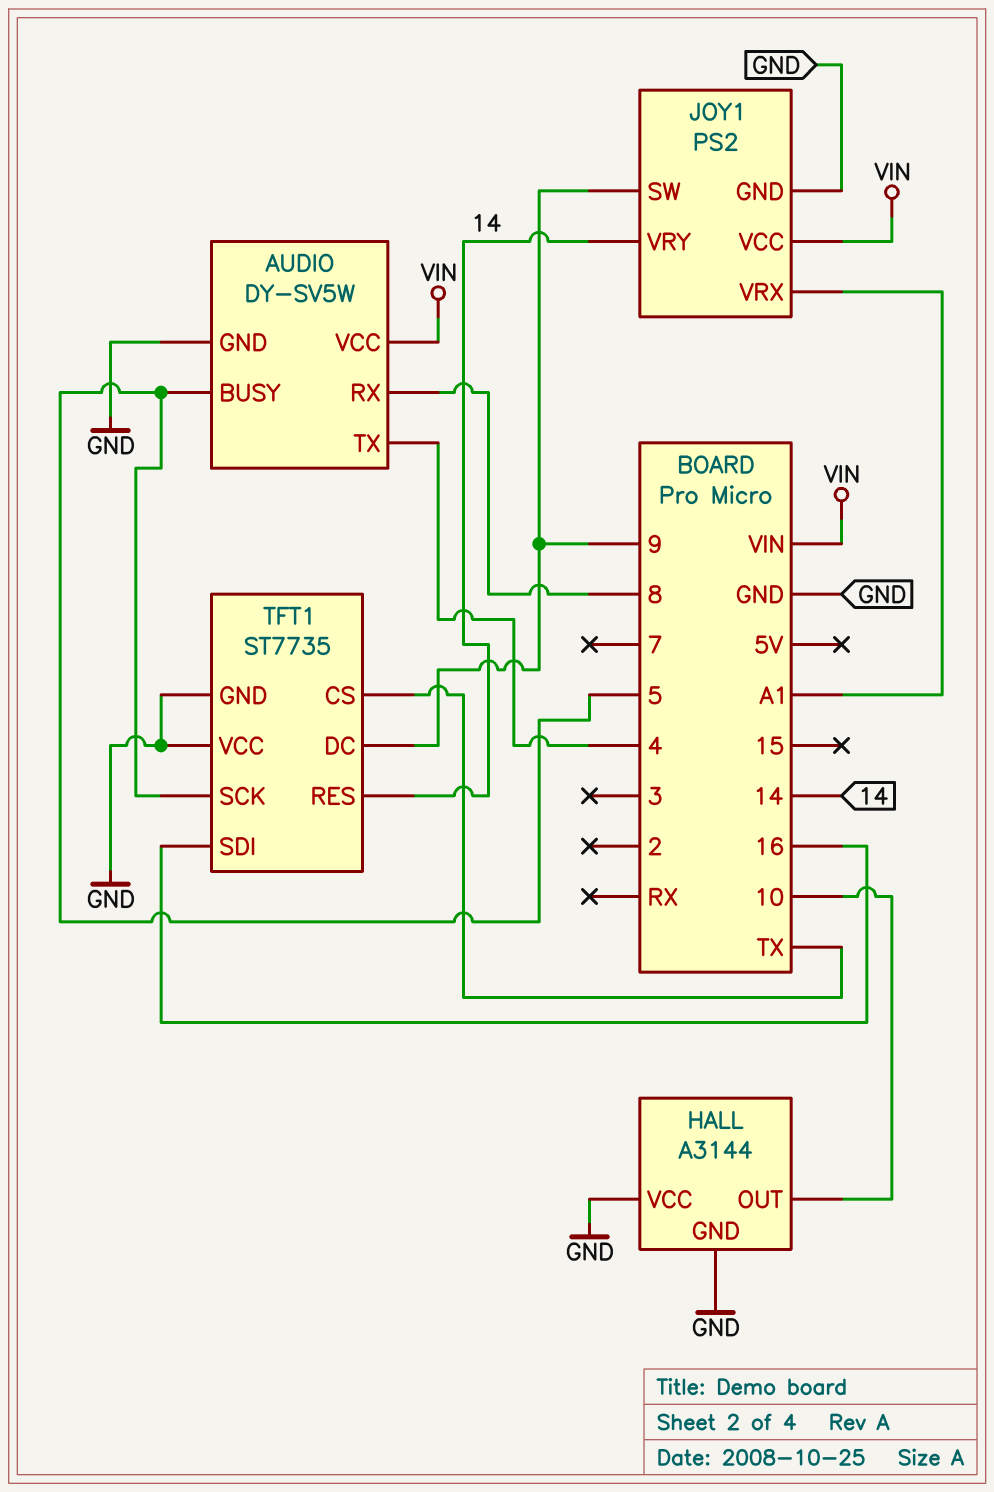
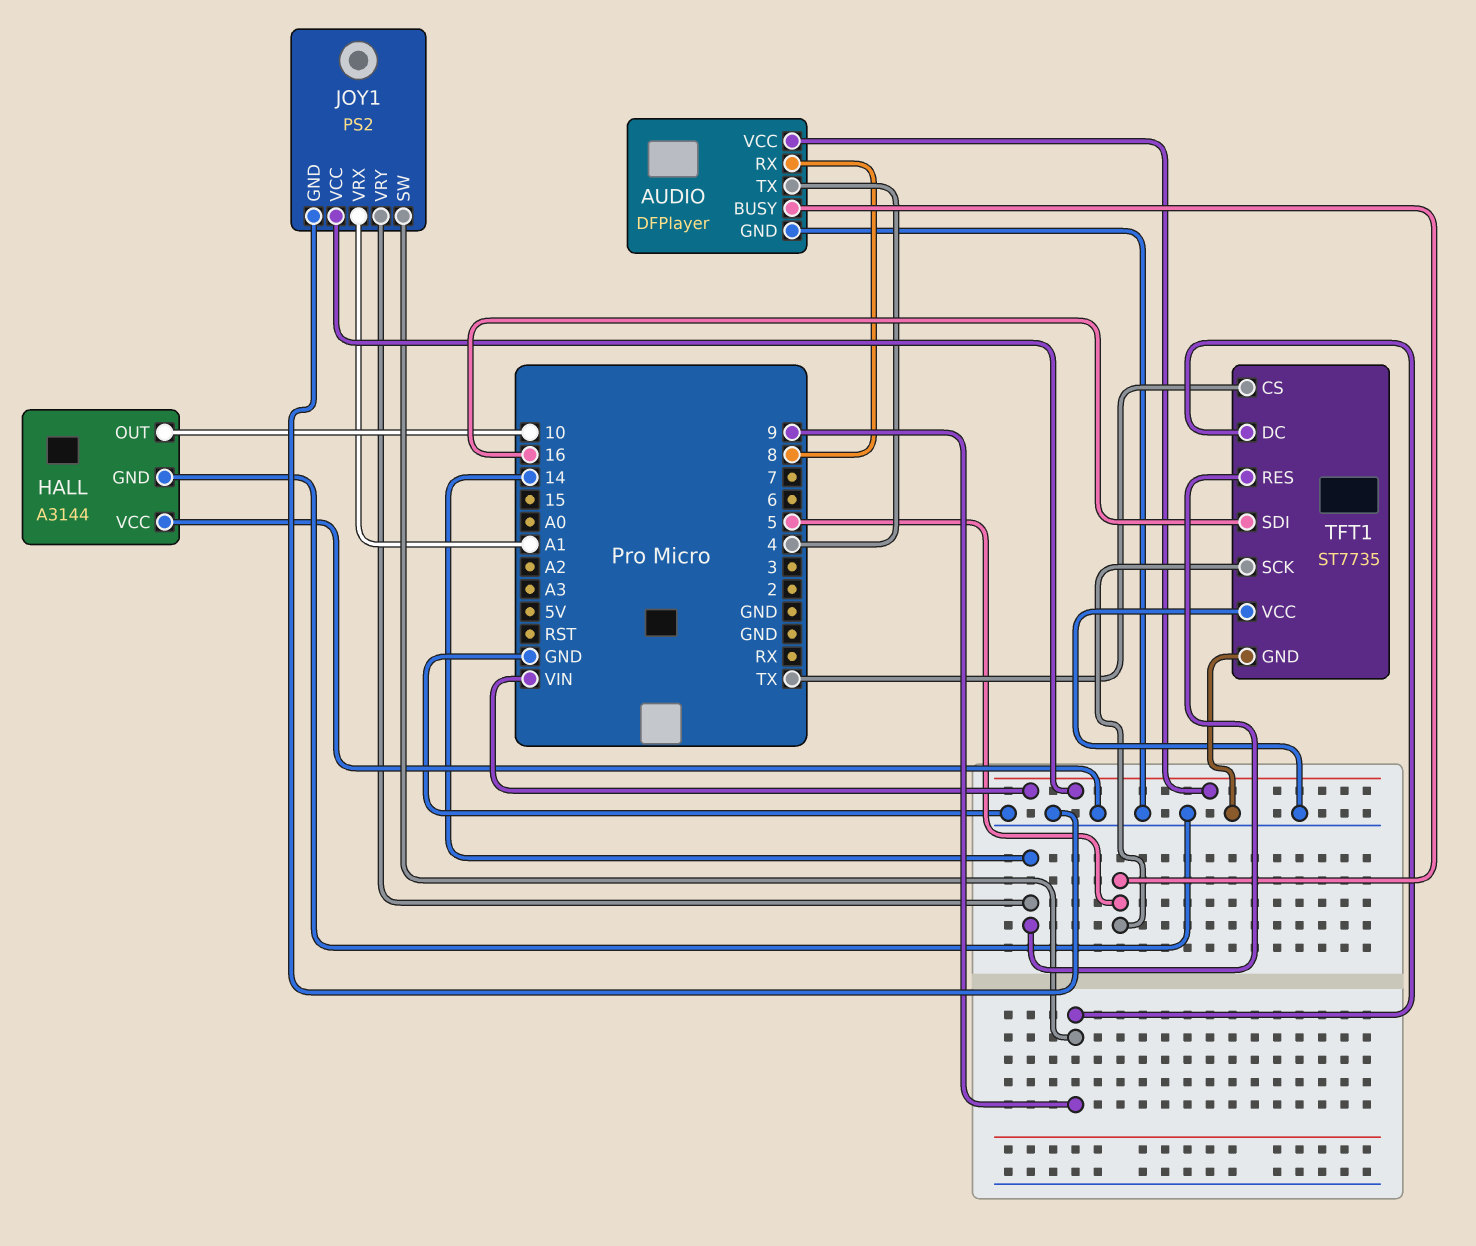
AUDIO: DY-SV5W -> DFPlayer

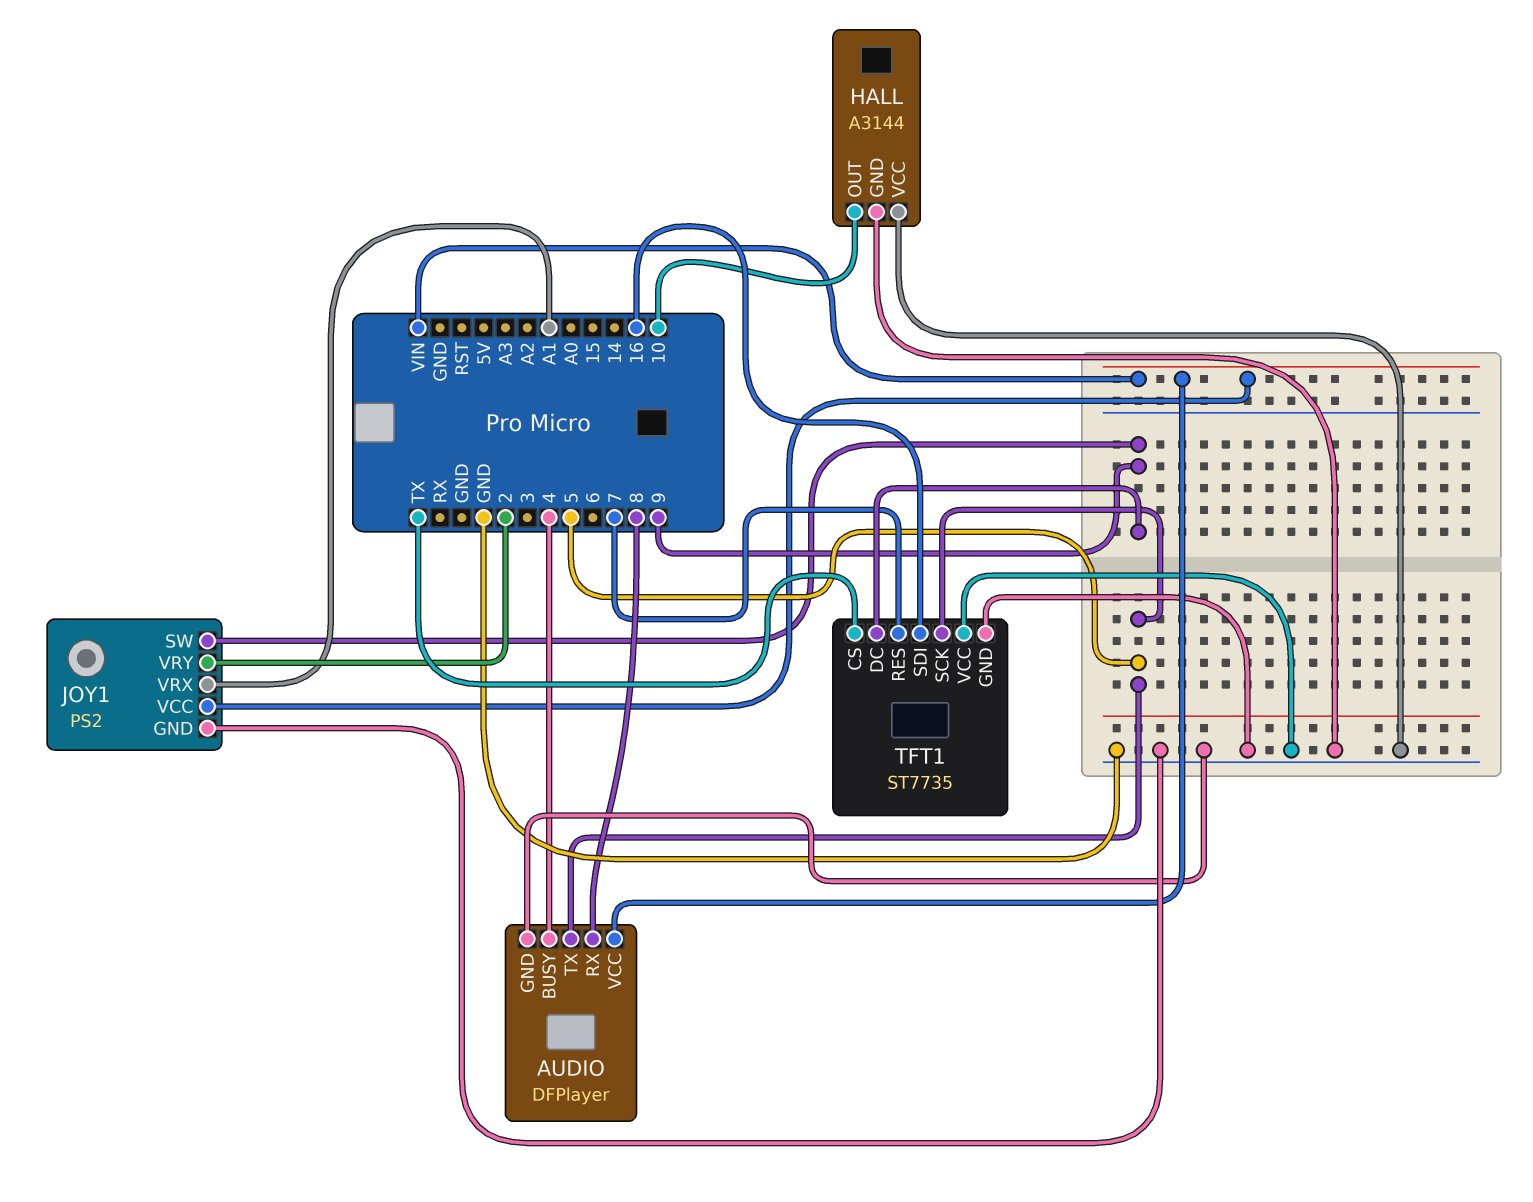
AUDIO pin BUSY: 5 -> 4
AUDIO pin TX: 4 -> 5
JOY1 pin VRY: 14 -> 2
TFT1 pin RES: 14 -> 7

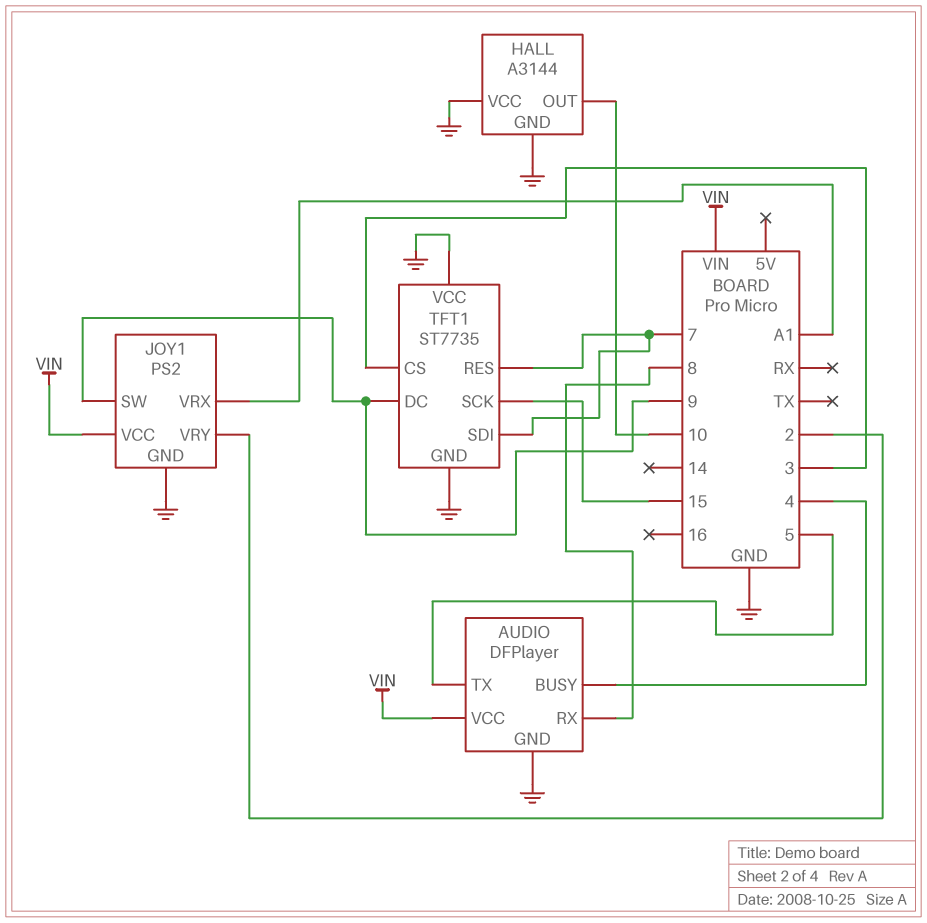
TFT1 pin CS: TX -> 3
TFT1 pin SCK: 5 -> 15
TFT1 pin SDI: 16 -> 7

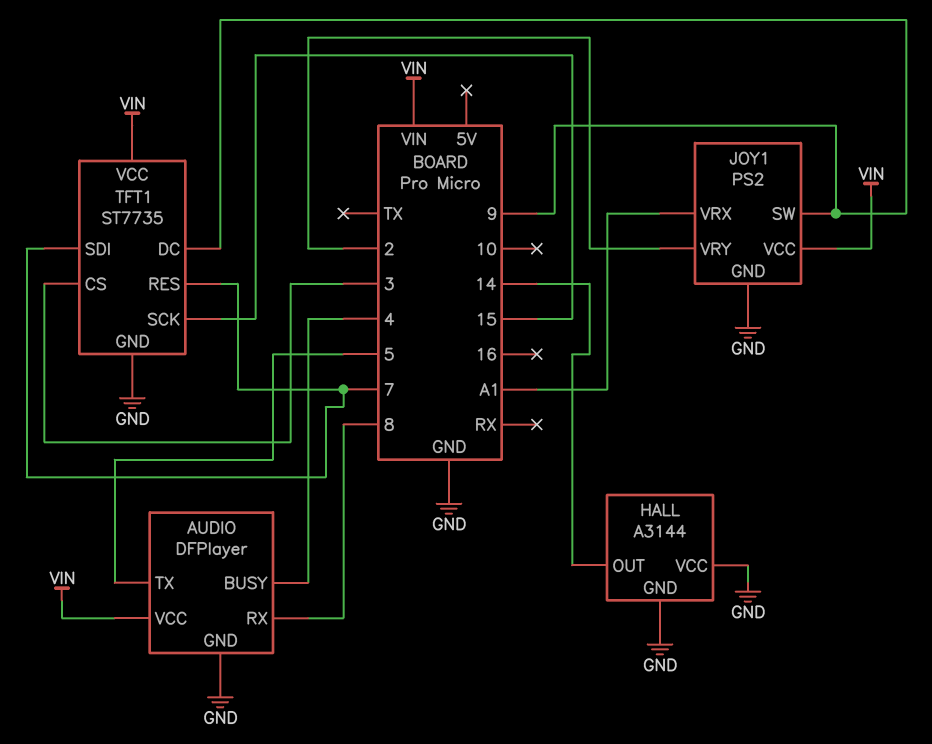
HALL pin OUT: 10 -> 14
TFT1 pin VCC: GND -> VIN

